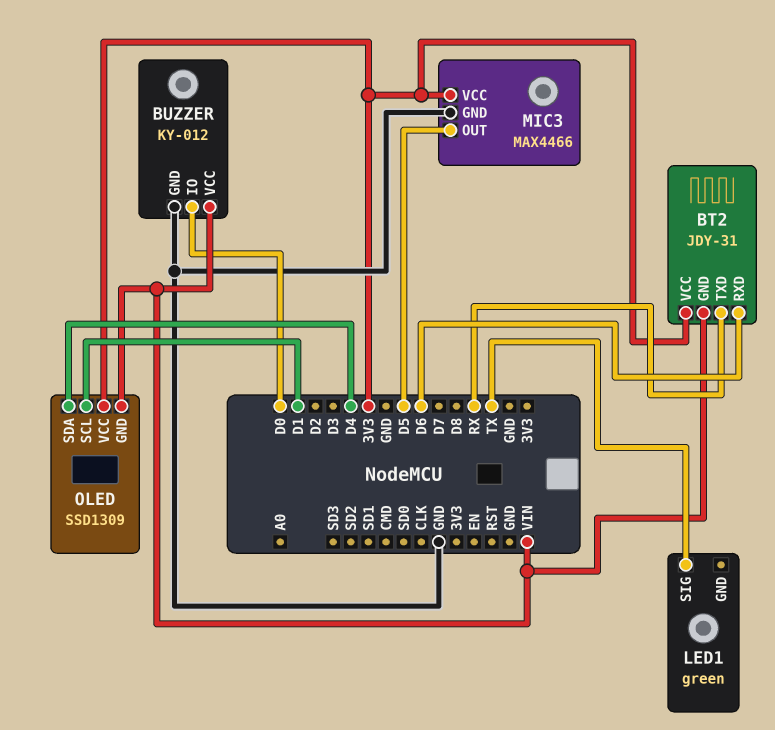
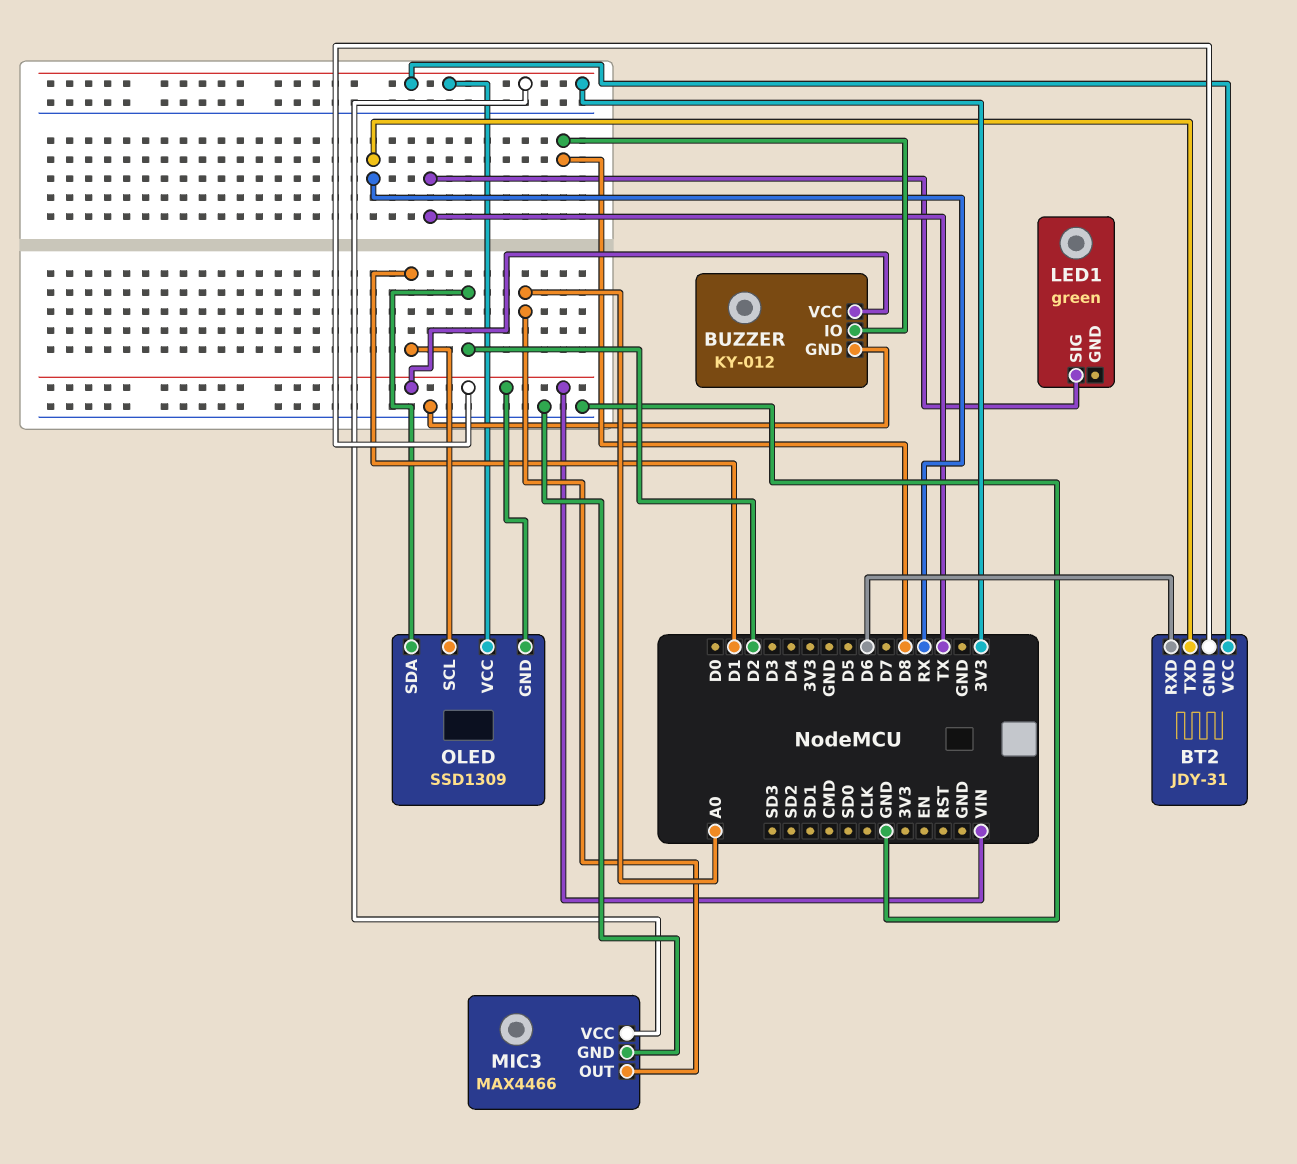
BUZZER pin IO: D0 -> D8
MIC3 pin OUT: D5 -> A0
OLED pin SDA: D4 -> D2

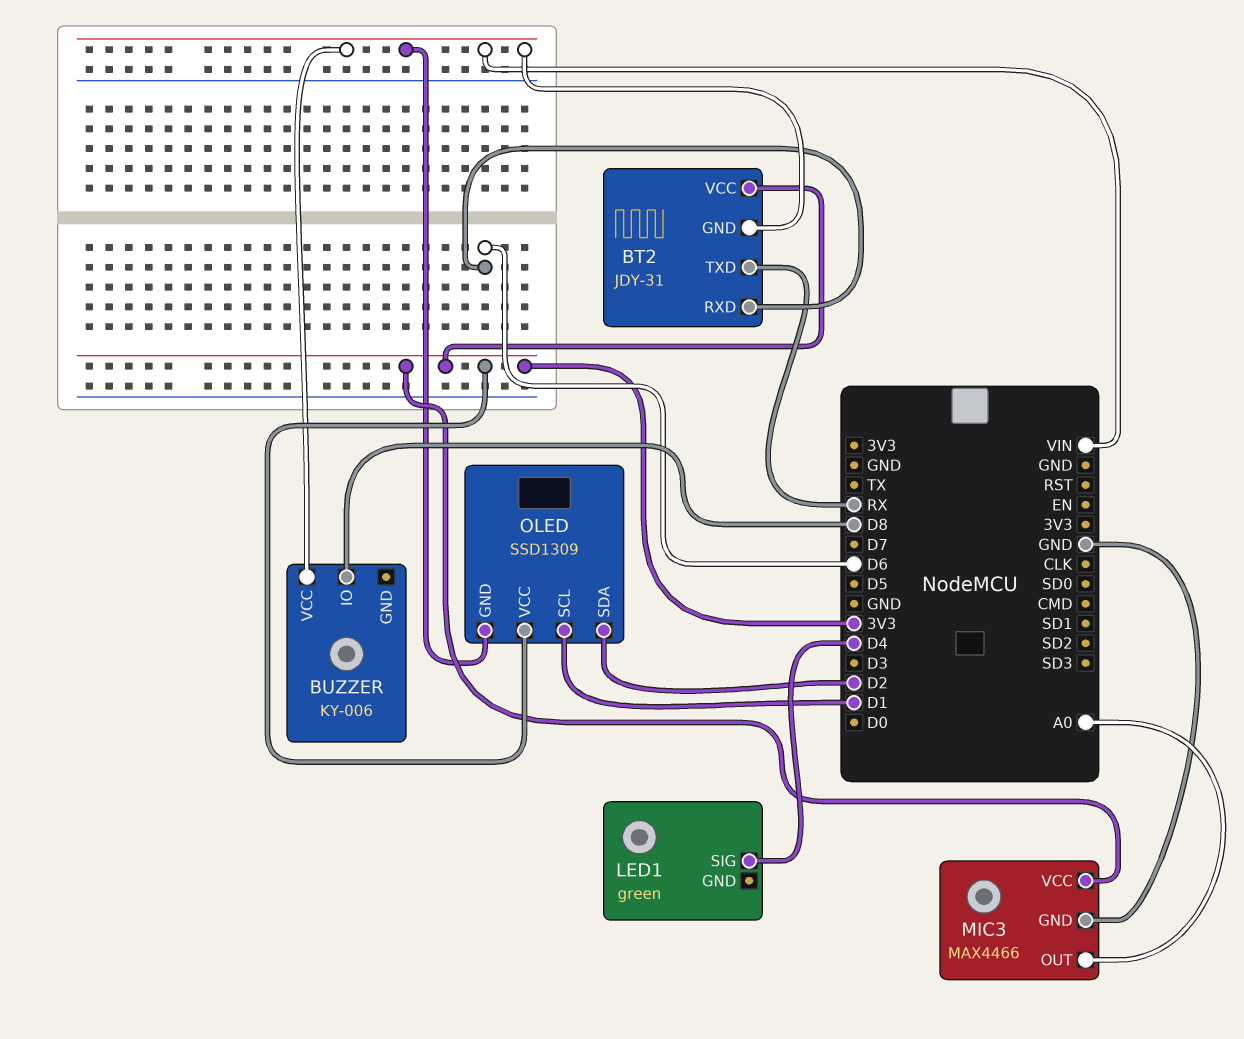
BUZZER: KY-012 -> KY-006
BUZZER pin GND: GND -> none
LED1 pin SIG: TX -> D4

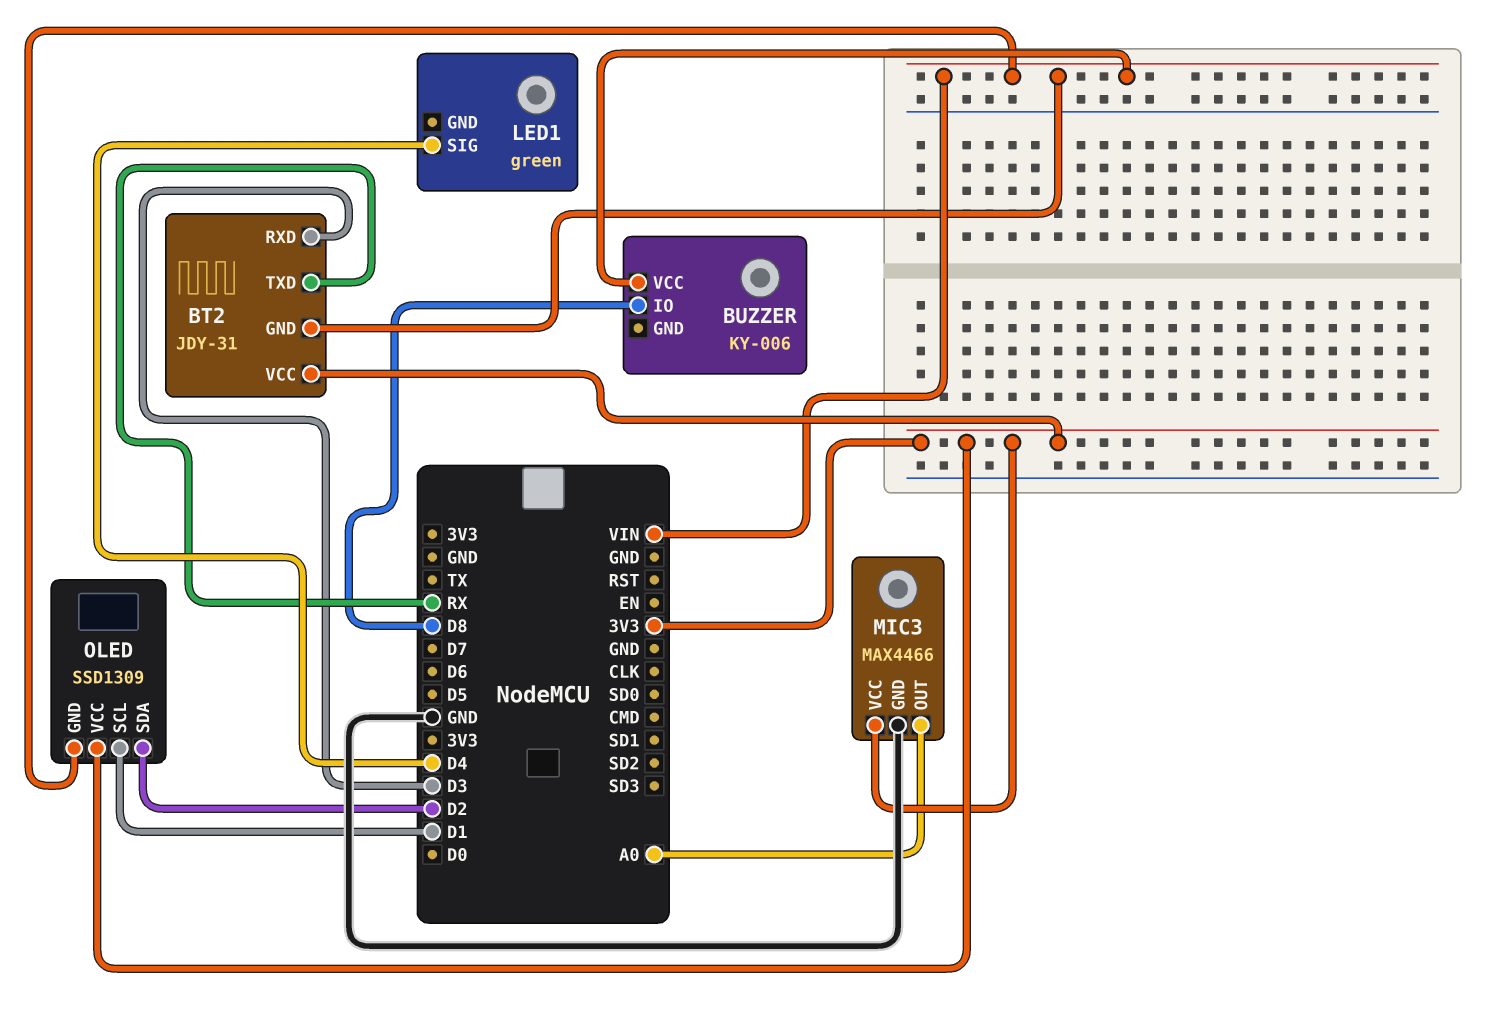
BT2 pin RXD: D6 -> D3

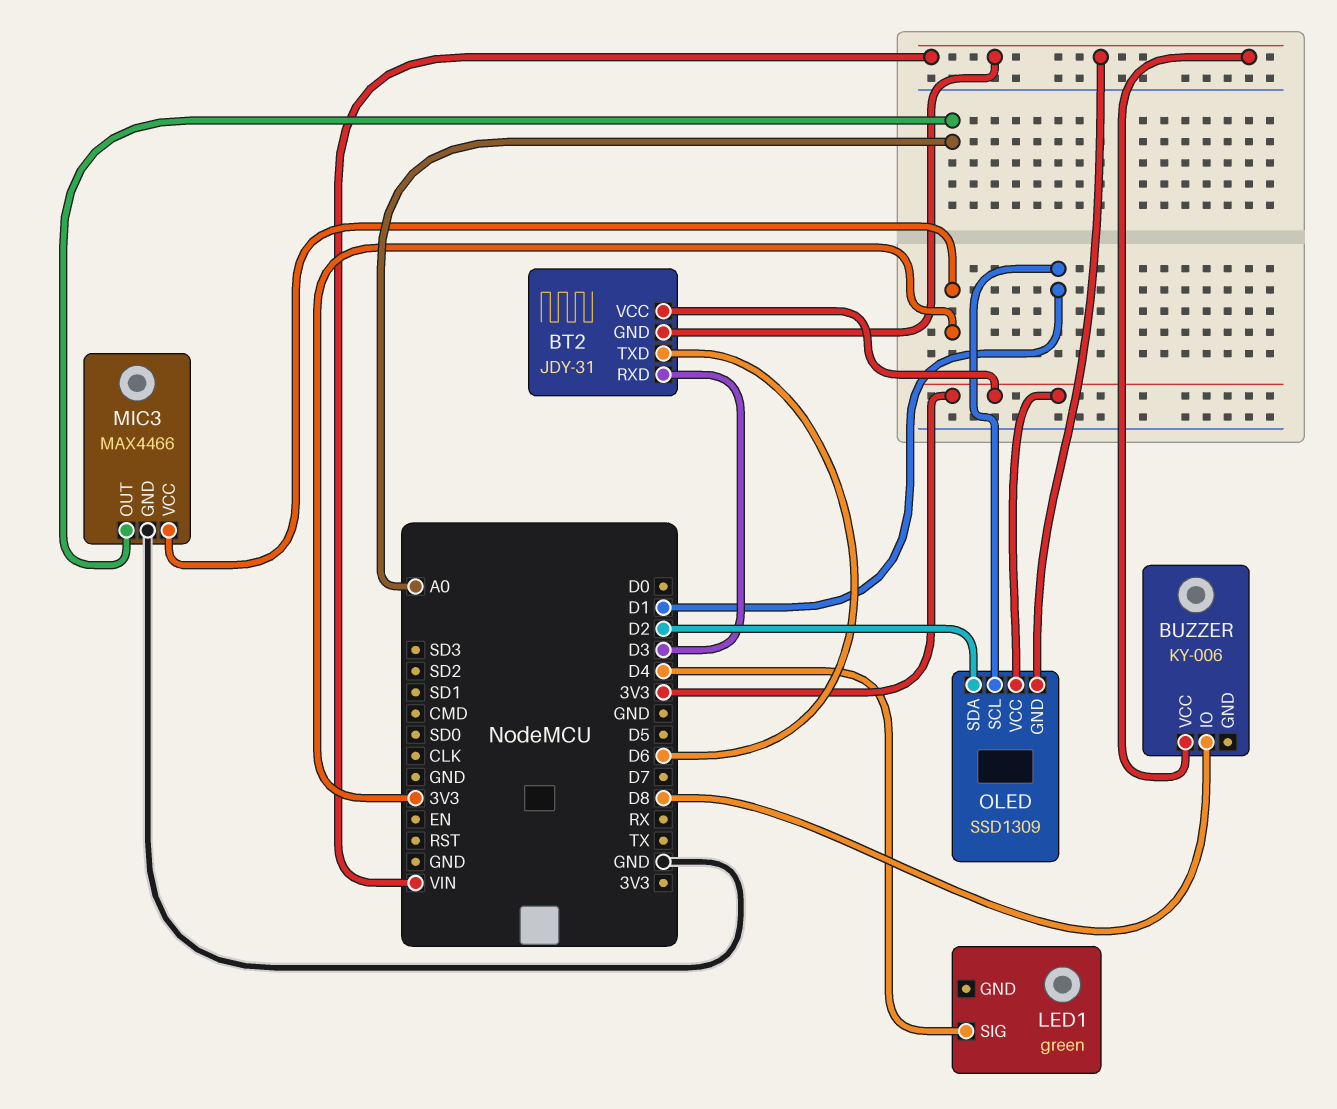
BT2 pin TXD: RX -> D6

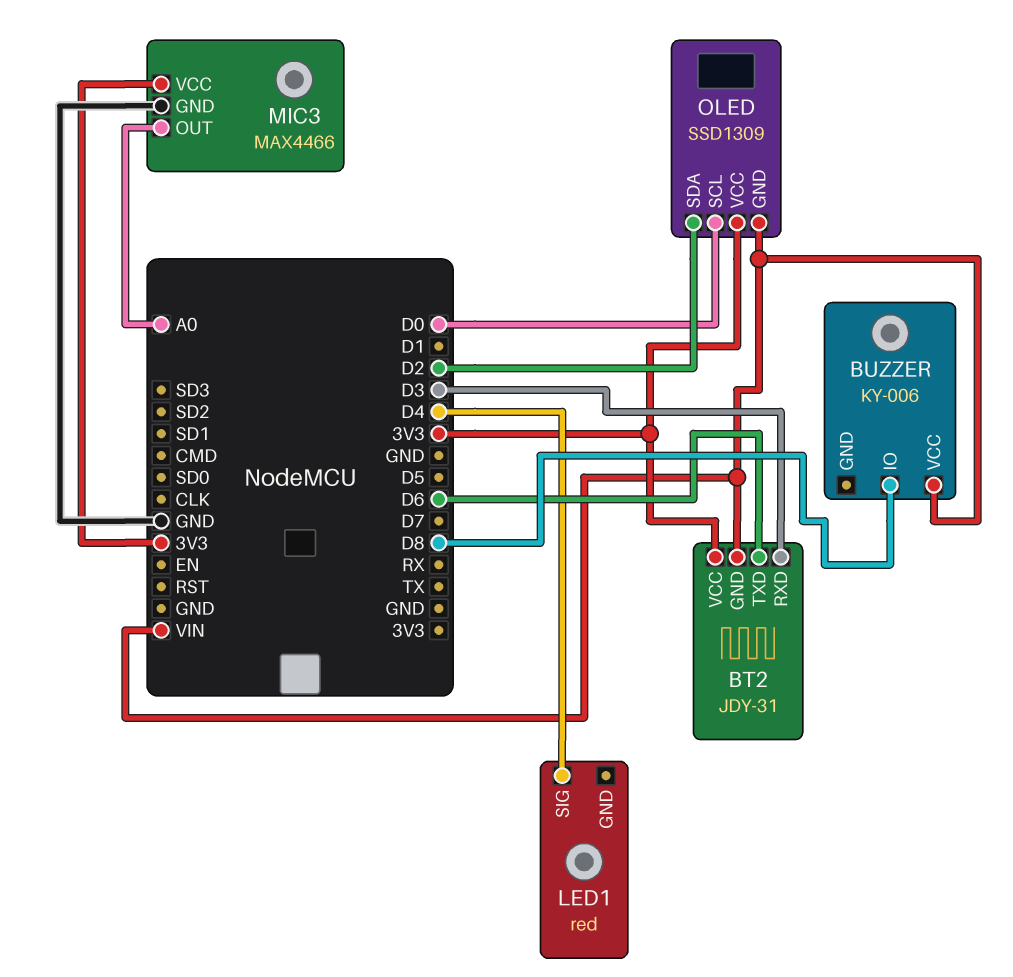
LED1: green -> red
OLED pin SCL: D1 -> D0

